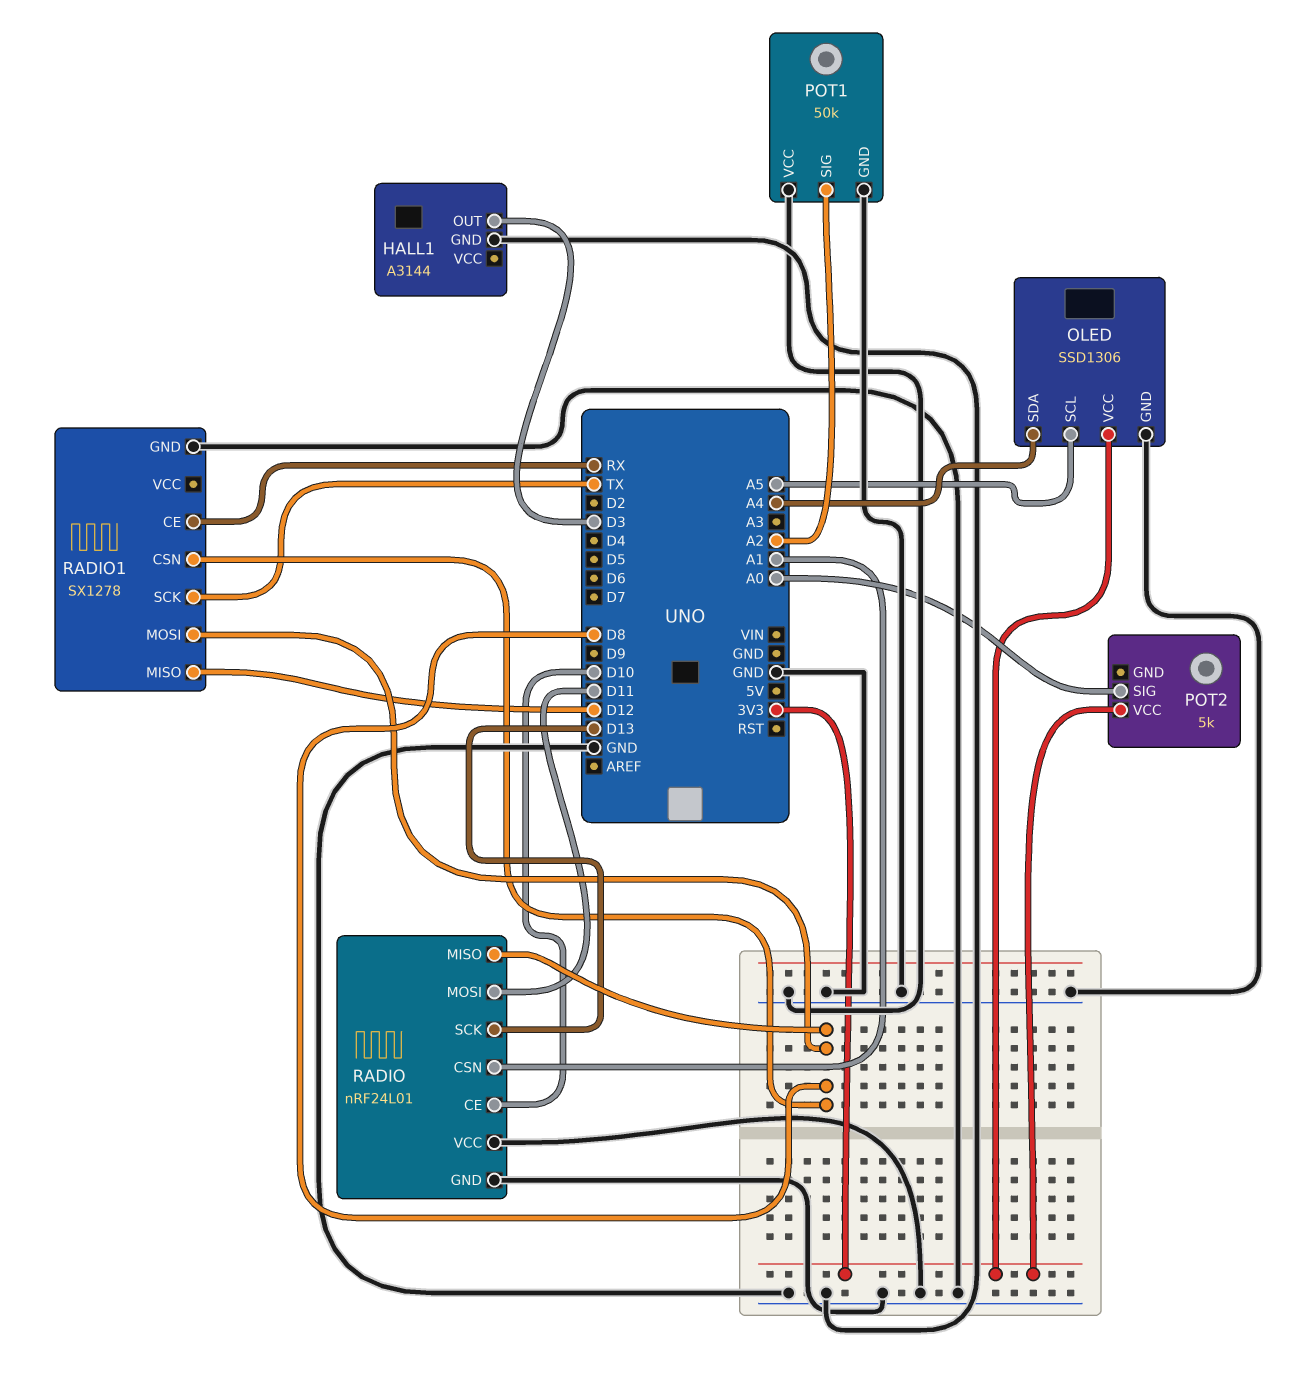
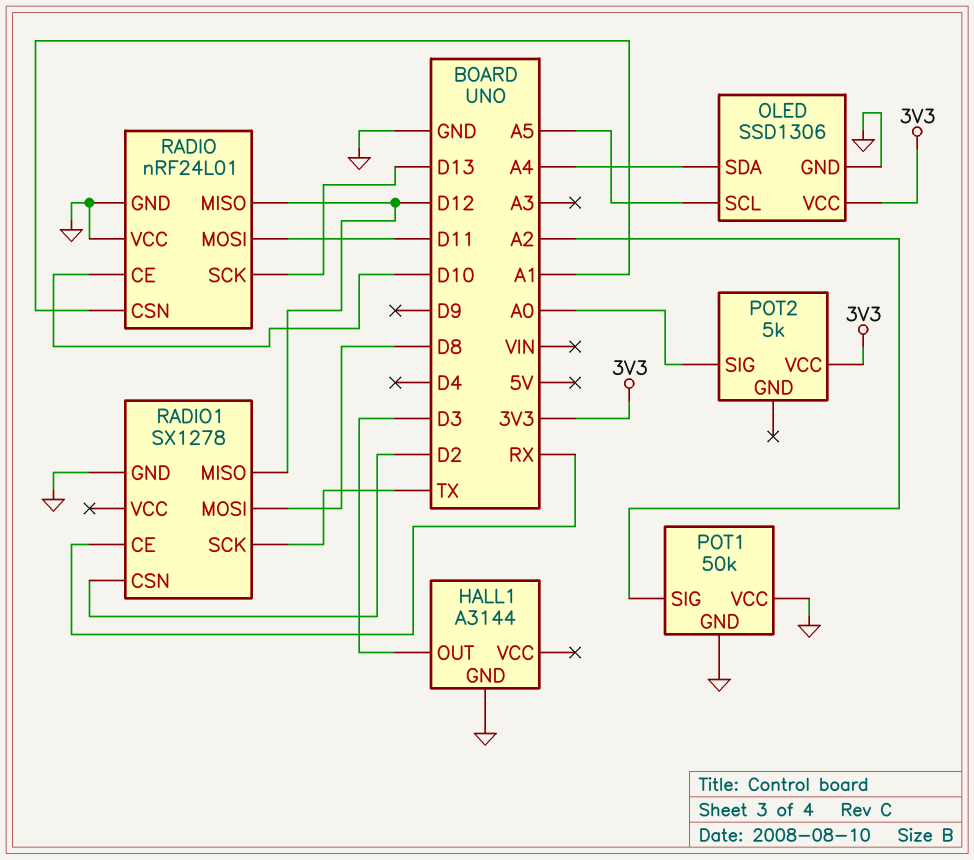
RADIO pin MISO: D8 -> D12
RADIO1 pin CSN: D8 -> D2

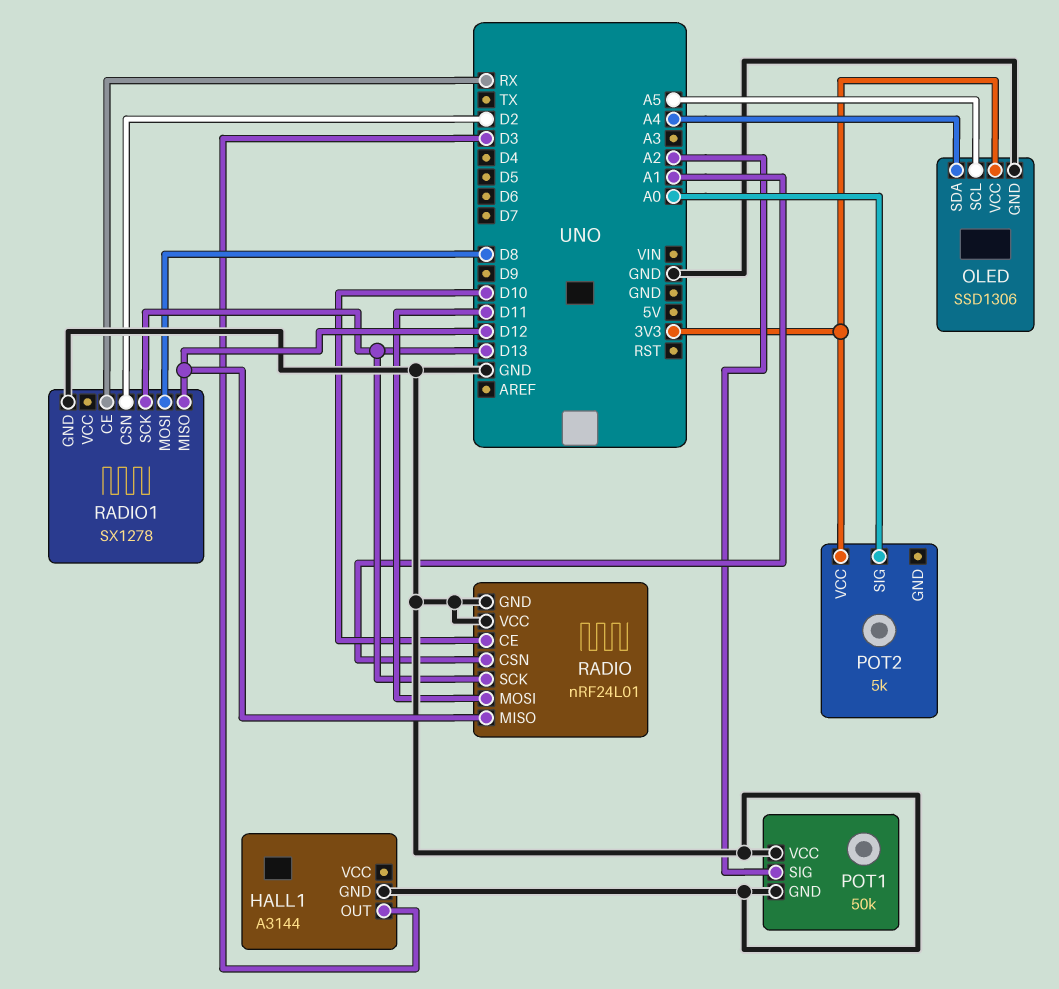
RADIO1 pin SCK: TX -> D13

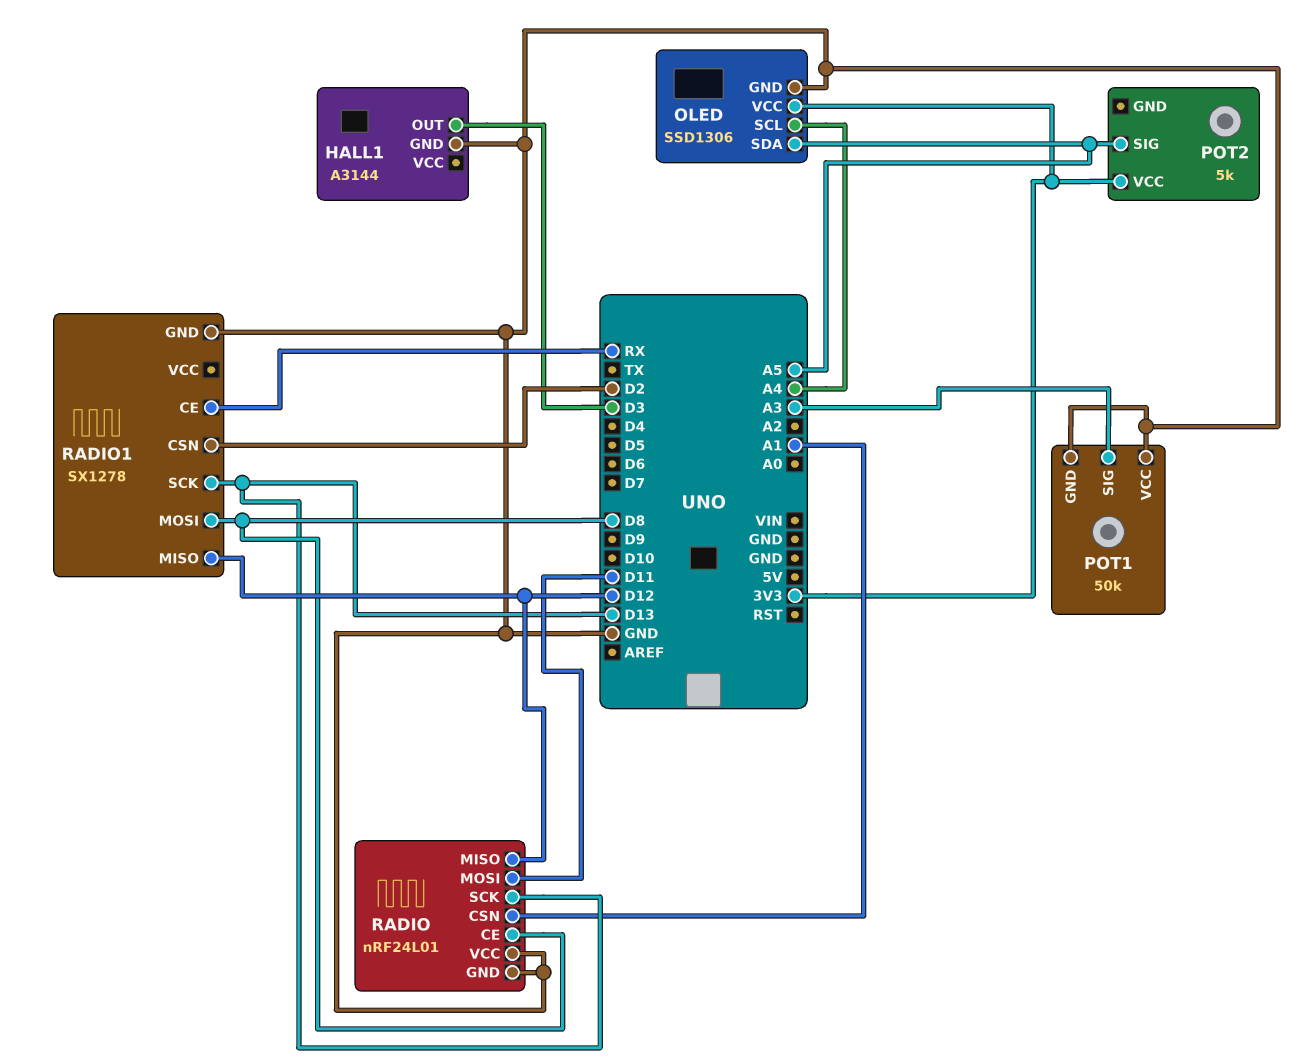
OLED pin SCL: A5 -> A4
OLED pin SDA: A4 -> A5
POT1 pin SIG: A2 -> A3
POT2 pin SIG: A0 -> A5
RADIO pin CE: D10 -> D8

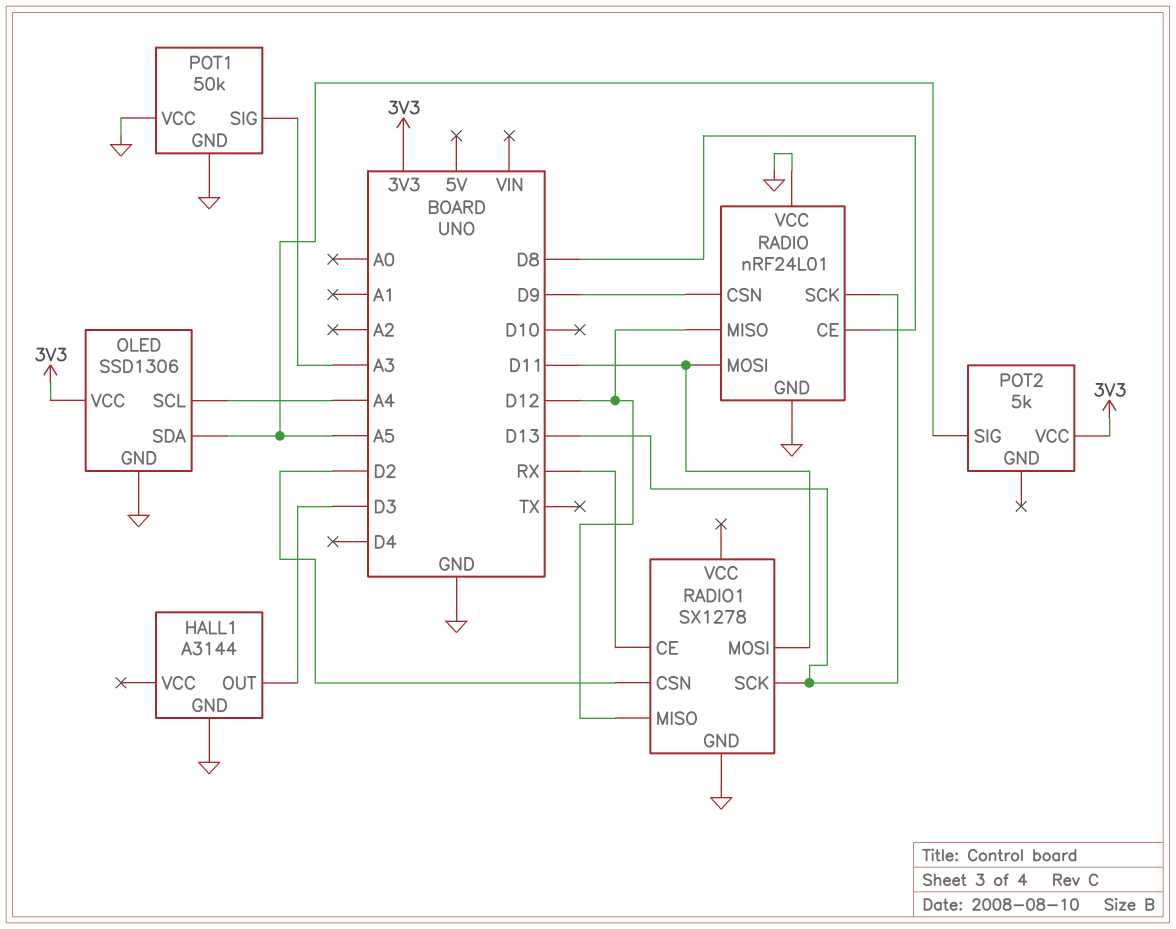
RADIO pin CSN: A1 -> D9
RADIO1 pin MOSI: D8 -> D11

